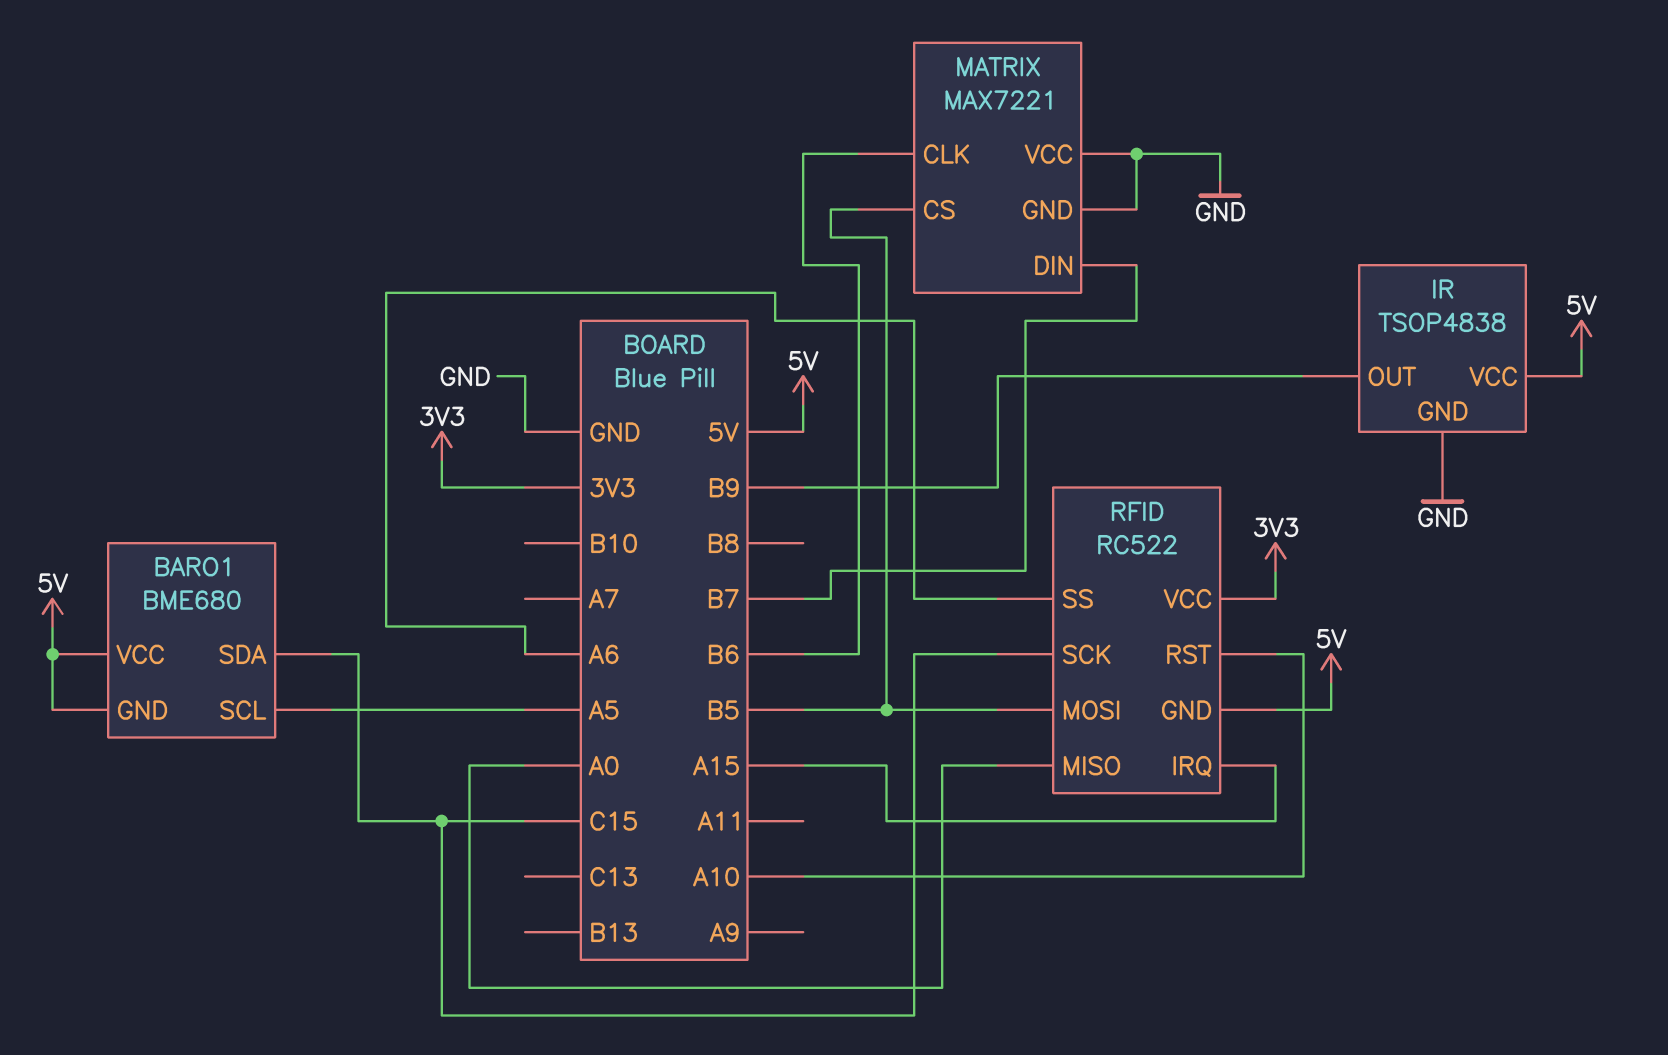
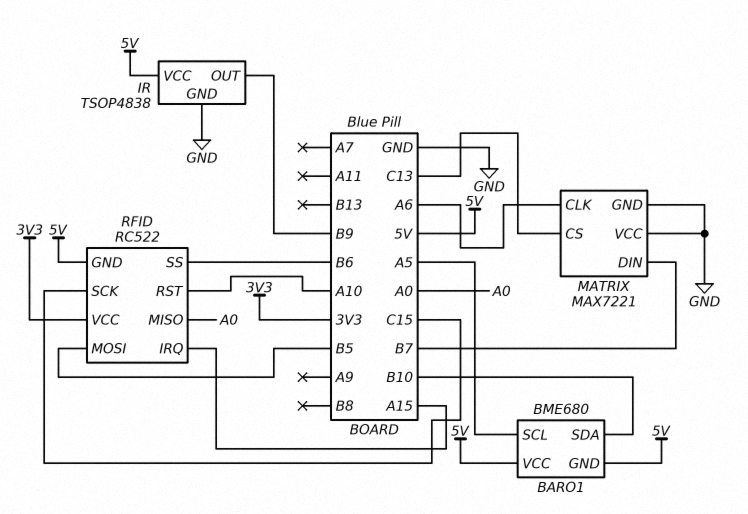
BARO1 pin SDA: C15 -> B10
MATRIX pin CLK: B6 -> A6
MATRIX pin CS: B5 -> C13
RFID pin SS: A6 -> B6

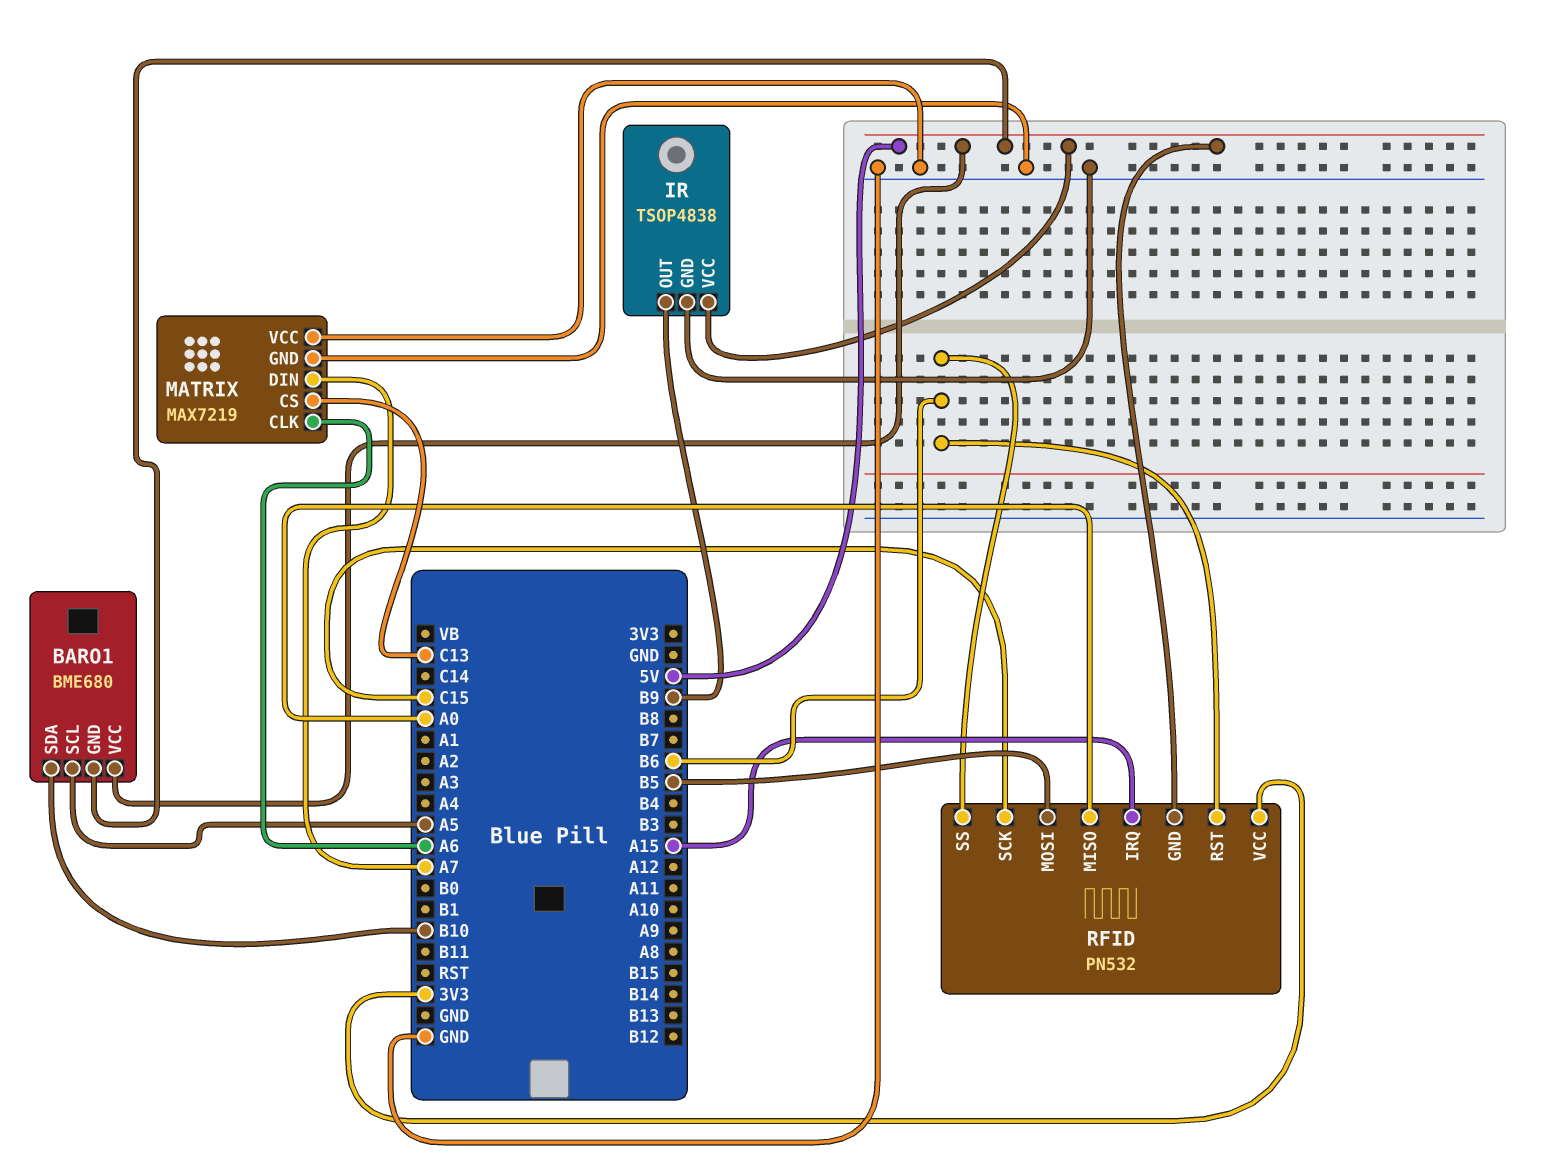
MATRIX: MAX7221 -> MAX7219
MATRIX pin DIN: B7 -> A7
RFID: RC522 -> PN532
RFID pin RST: A10 -> B6

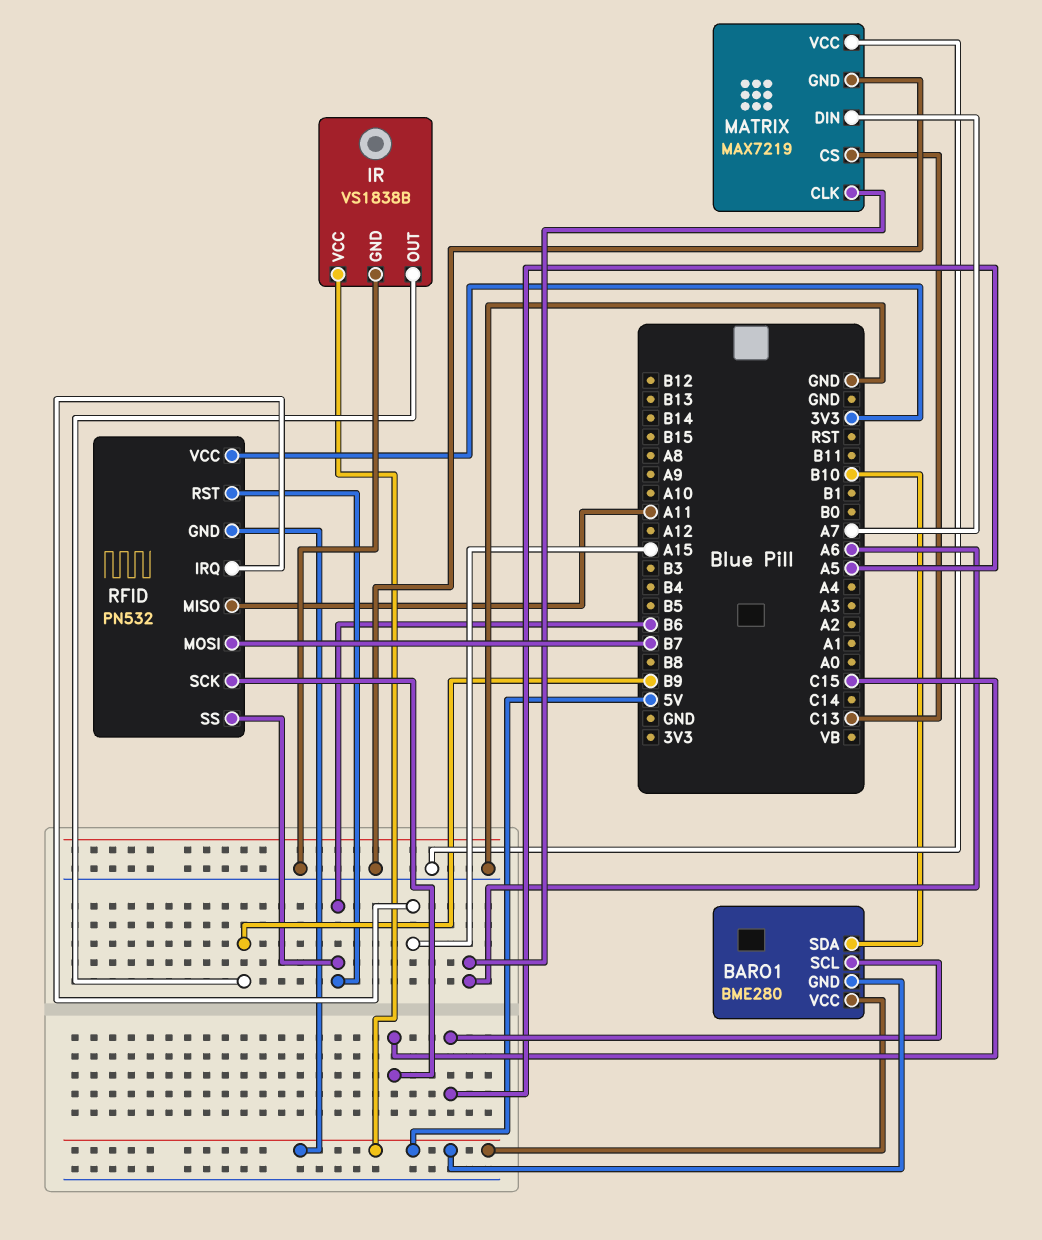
BARO1: BME680 -> BME280
IR: TSOP4838 -> VS1838B
RFID pin MISO: A0 -> A11
RFID pin MOSI: B5 -> B7

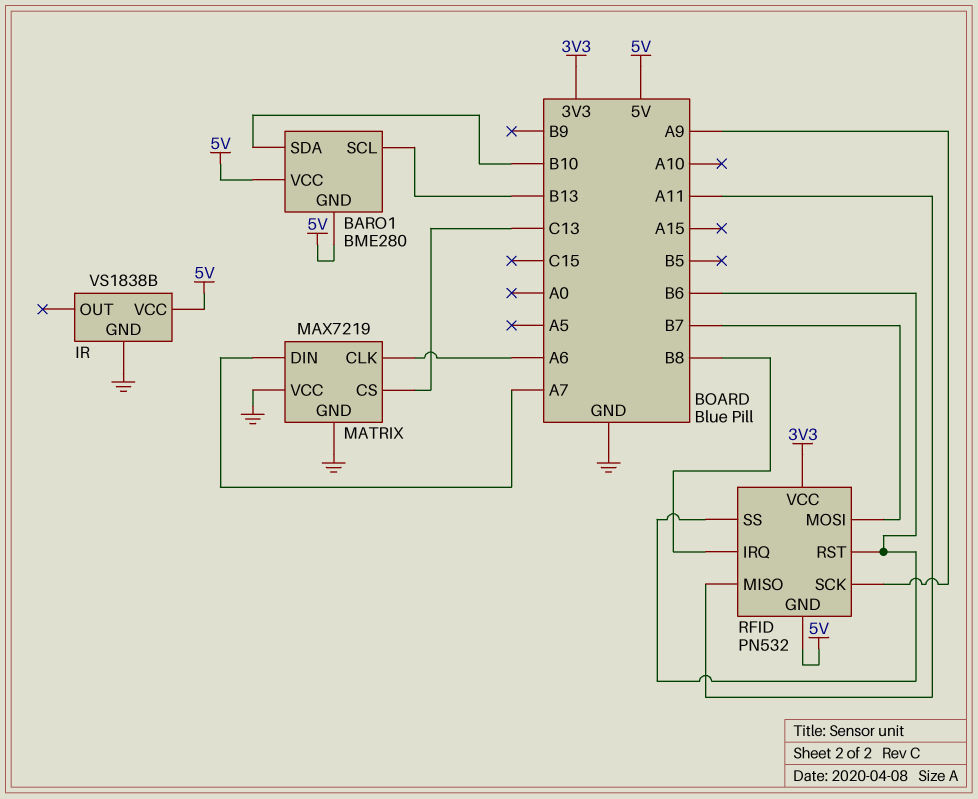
BARO1 pin SCL: A5 -> B13
IR pin OUT: B9 -> none
RFID pin IRQ: A15 -> B8
RFID pin SCK: C15 -> A9

